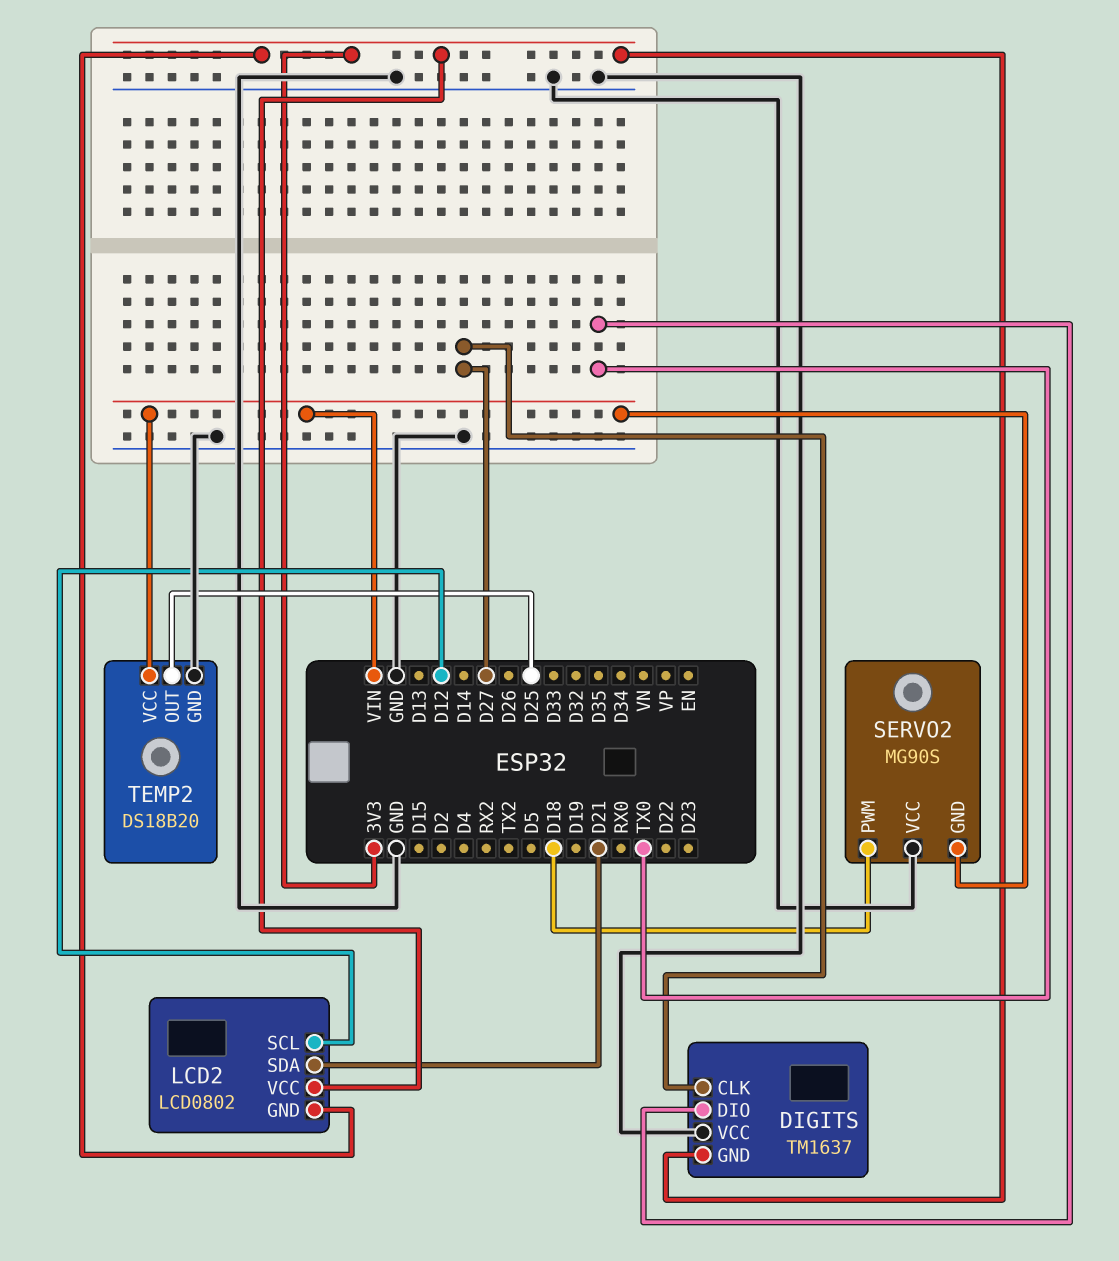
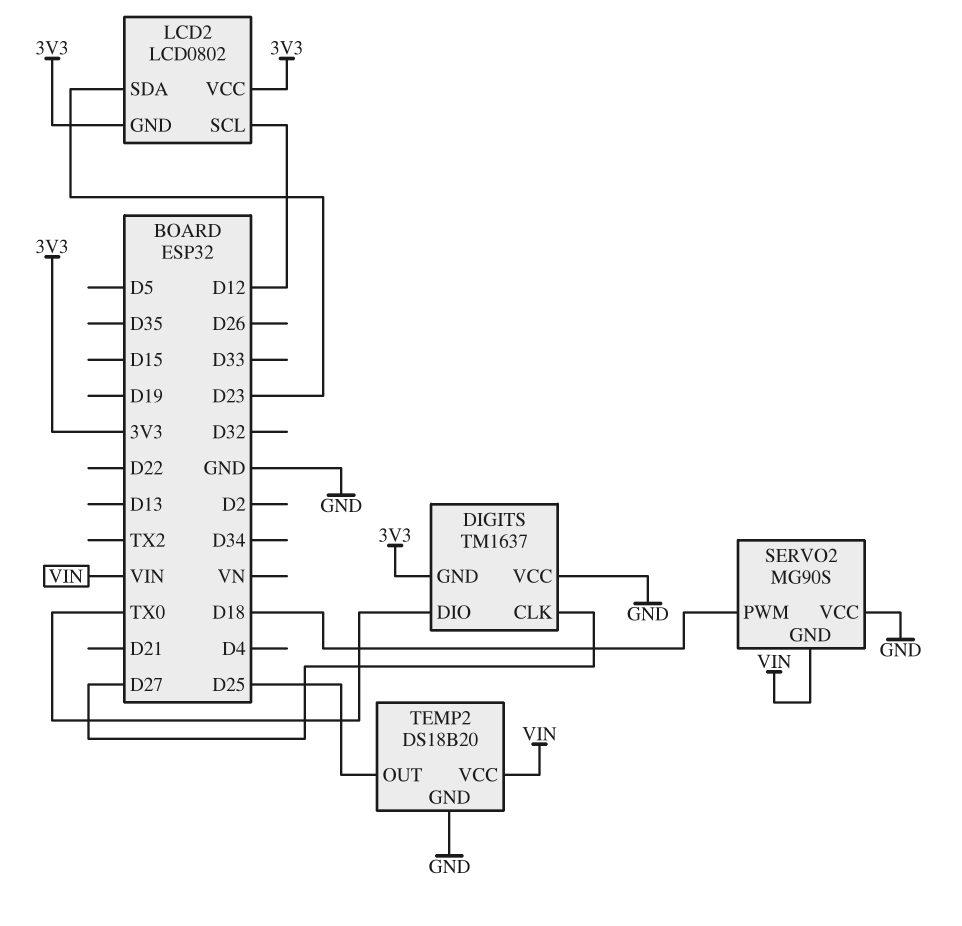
LCD2 pin SDA: D21 -> D23

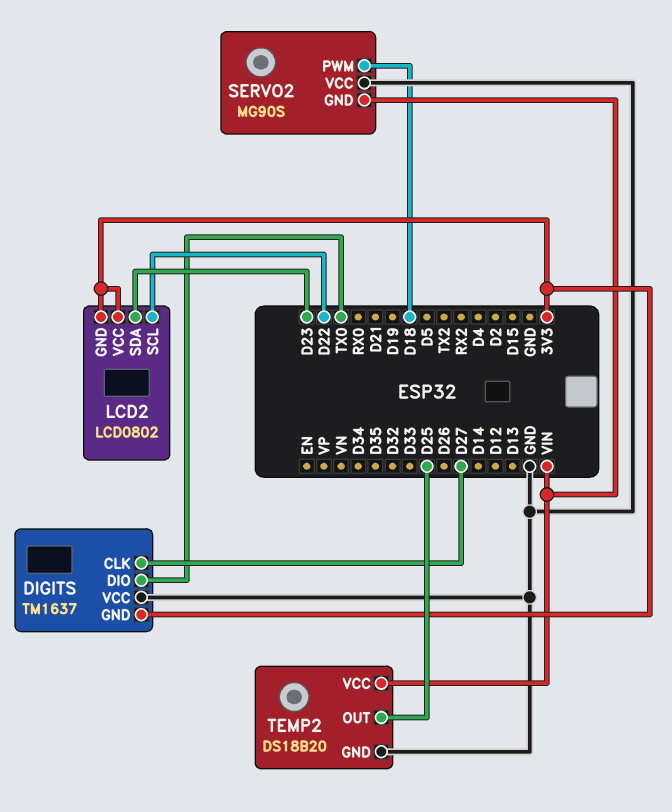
LCD2 pin SCL: D12 -> D22

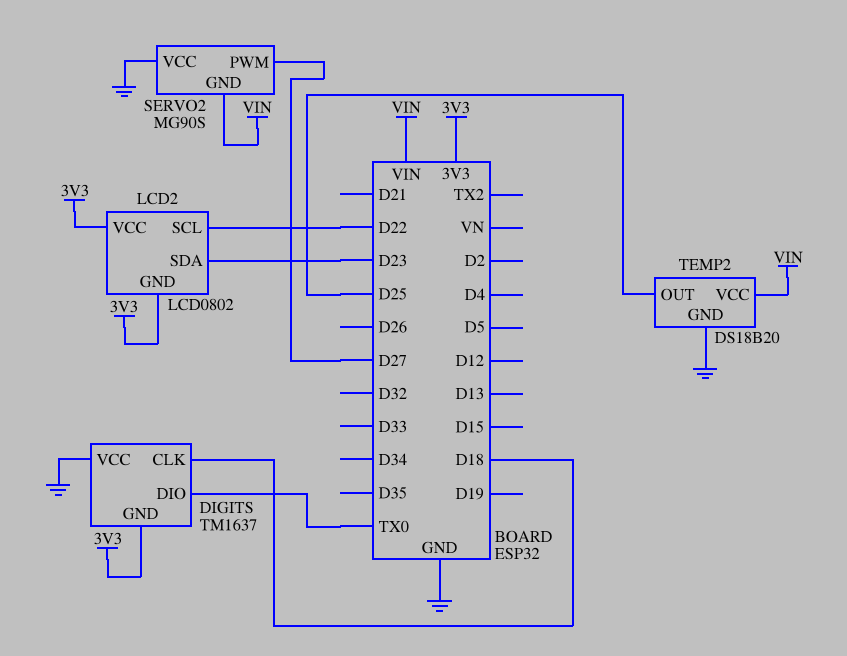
DIGITS pin CLK: D27 -> D18
SERVO2 pin PWM: D18 -> D27

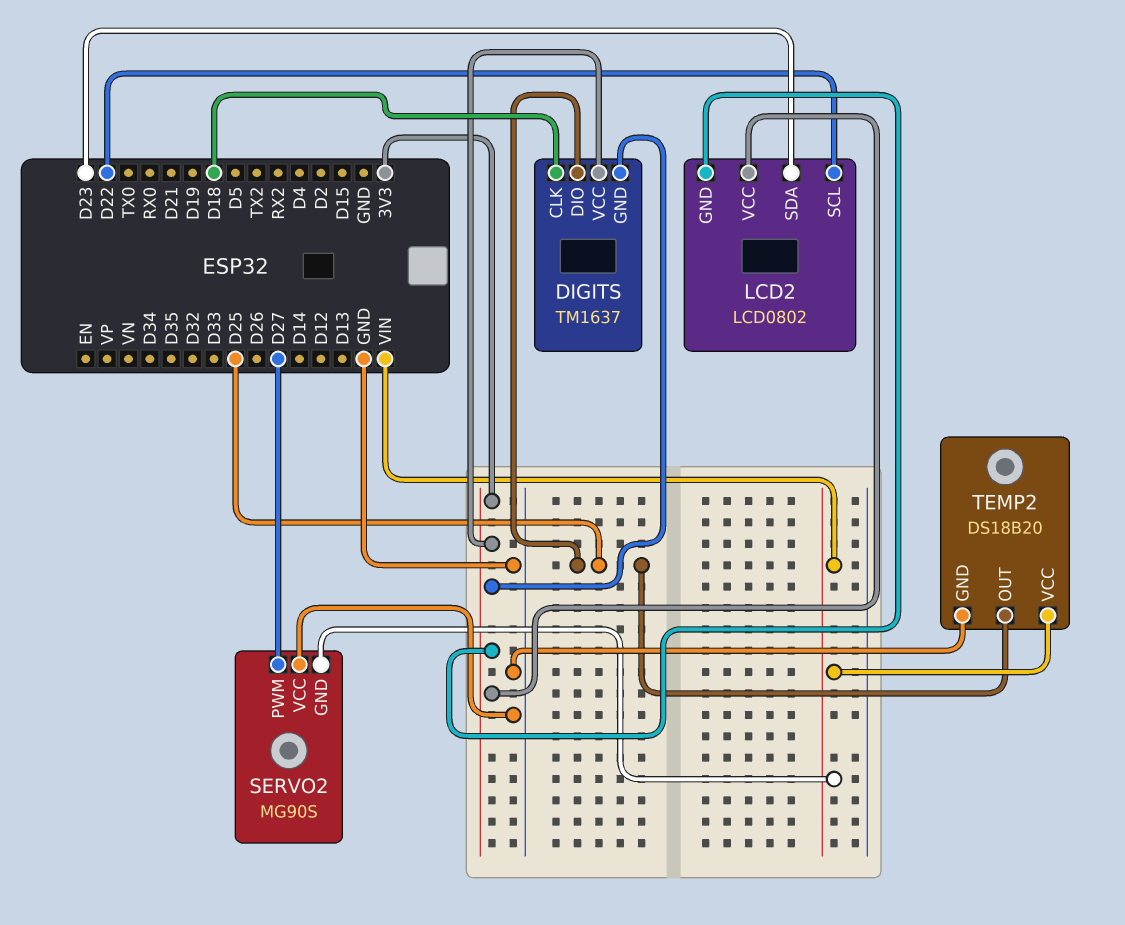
DIGITS pin DIO: TX0 -> D25
DIGITS pin VCC: GND -> 3V3

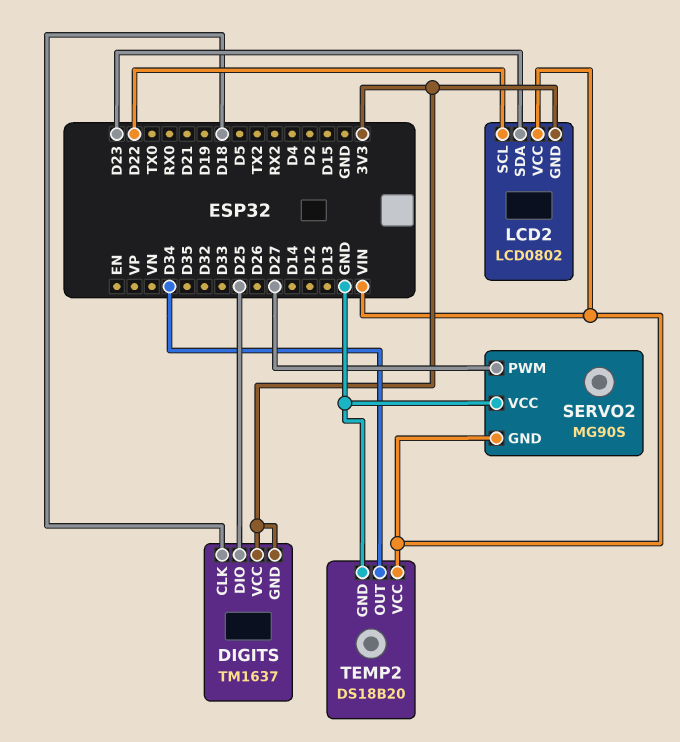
LCD2 pin VCC: 3V3 -> VIN
TEMP2 pin OUT: D25 -> D34

